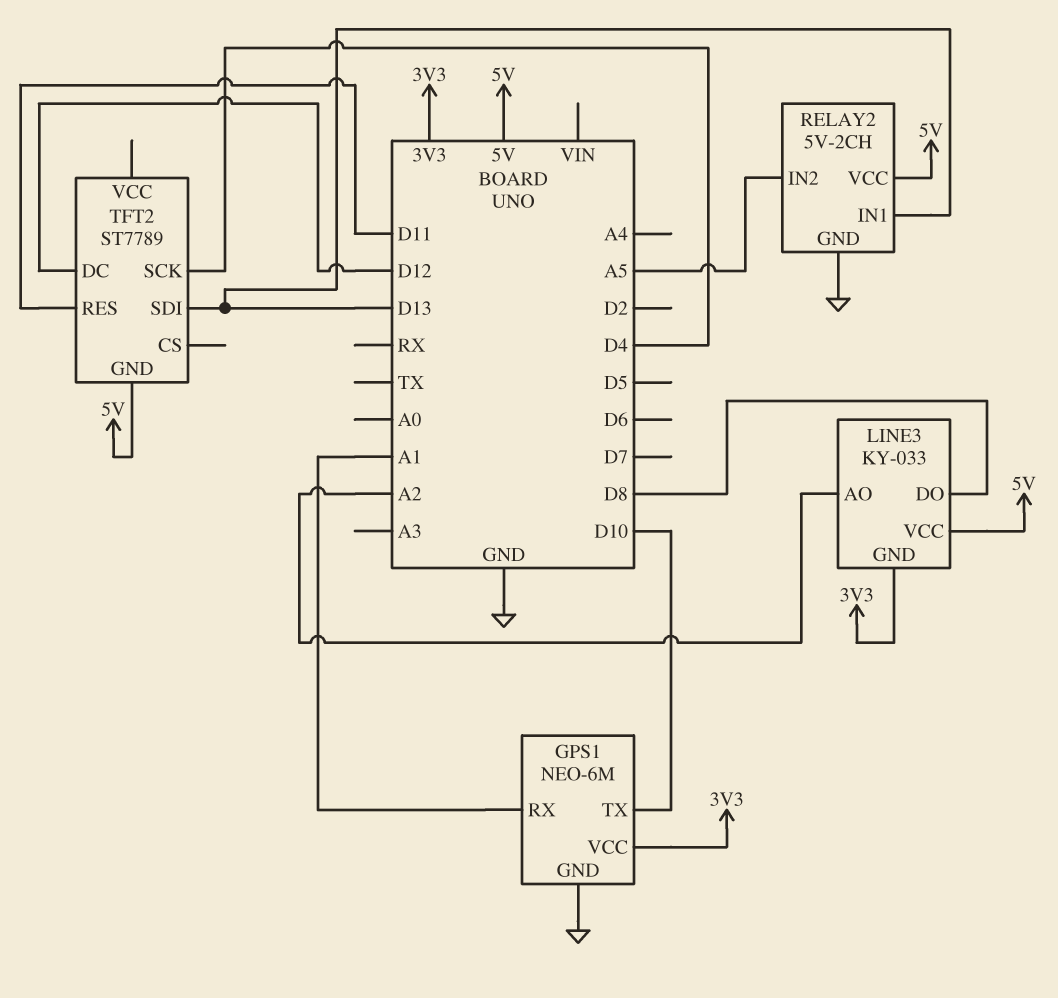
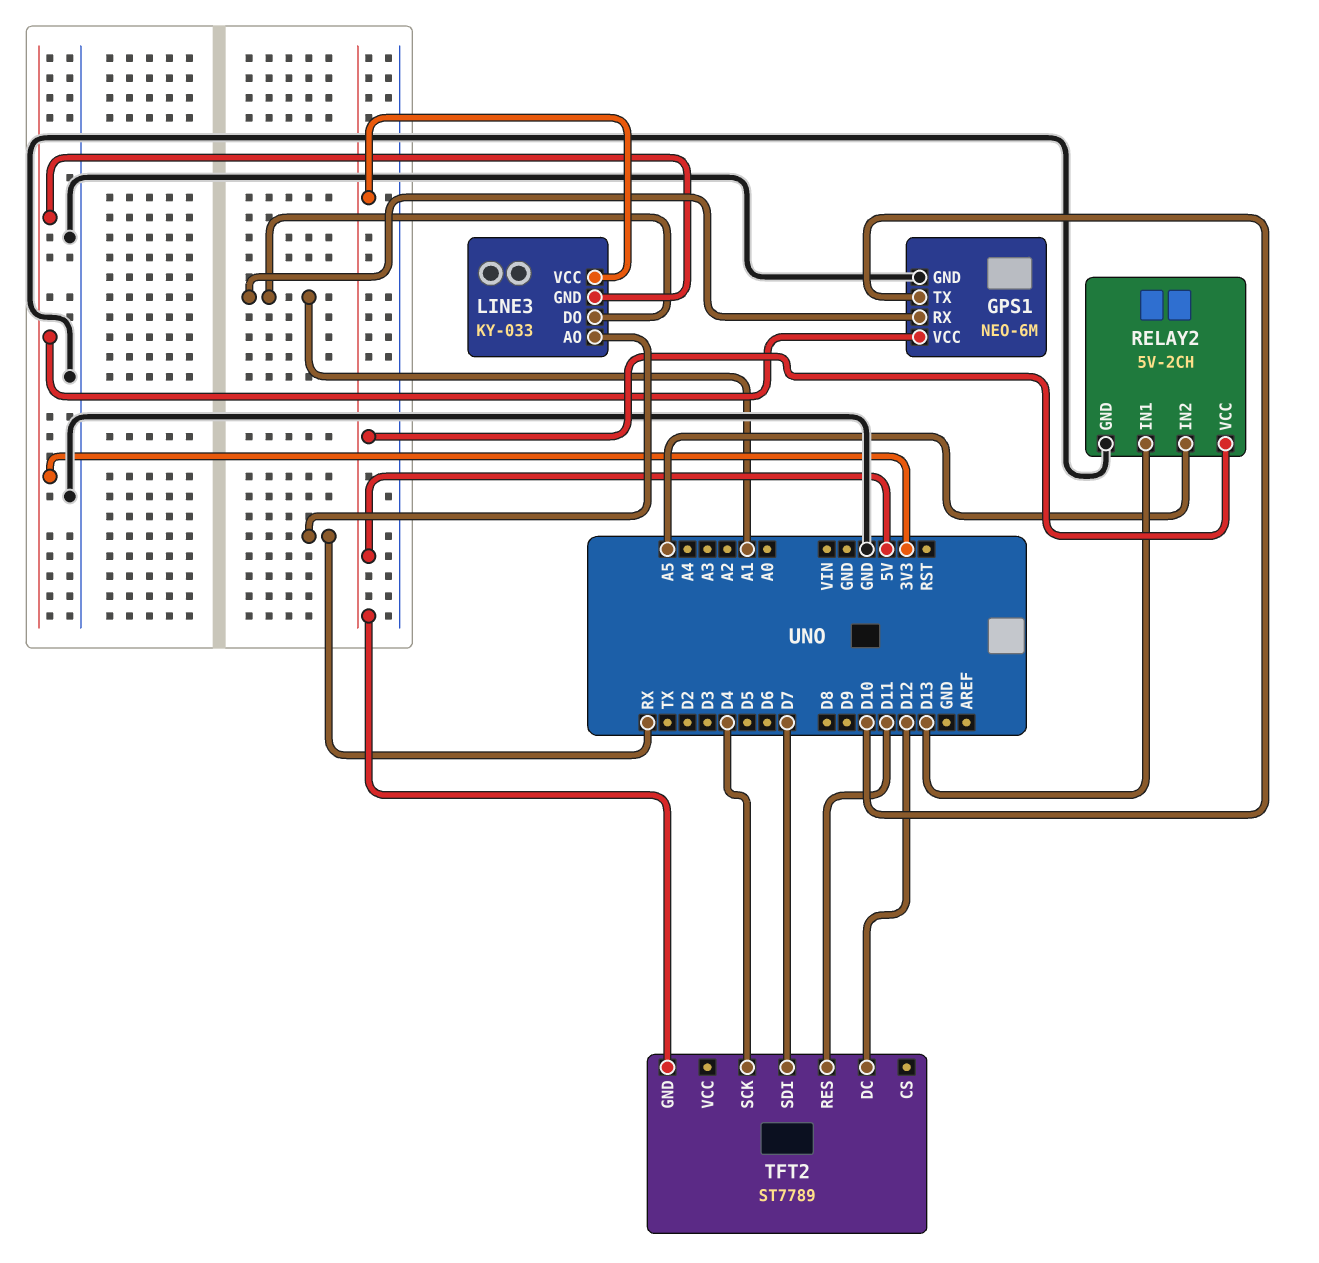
LINE3 pin AO: A2 -> RX
LINE3 pin DO: D8 -> A1
TFT2 pin SDI: D13 -> D7

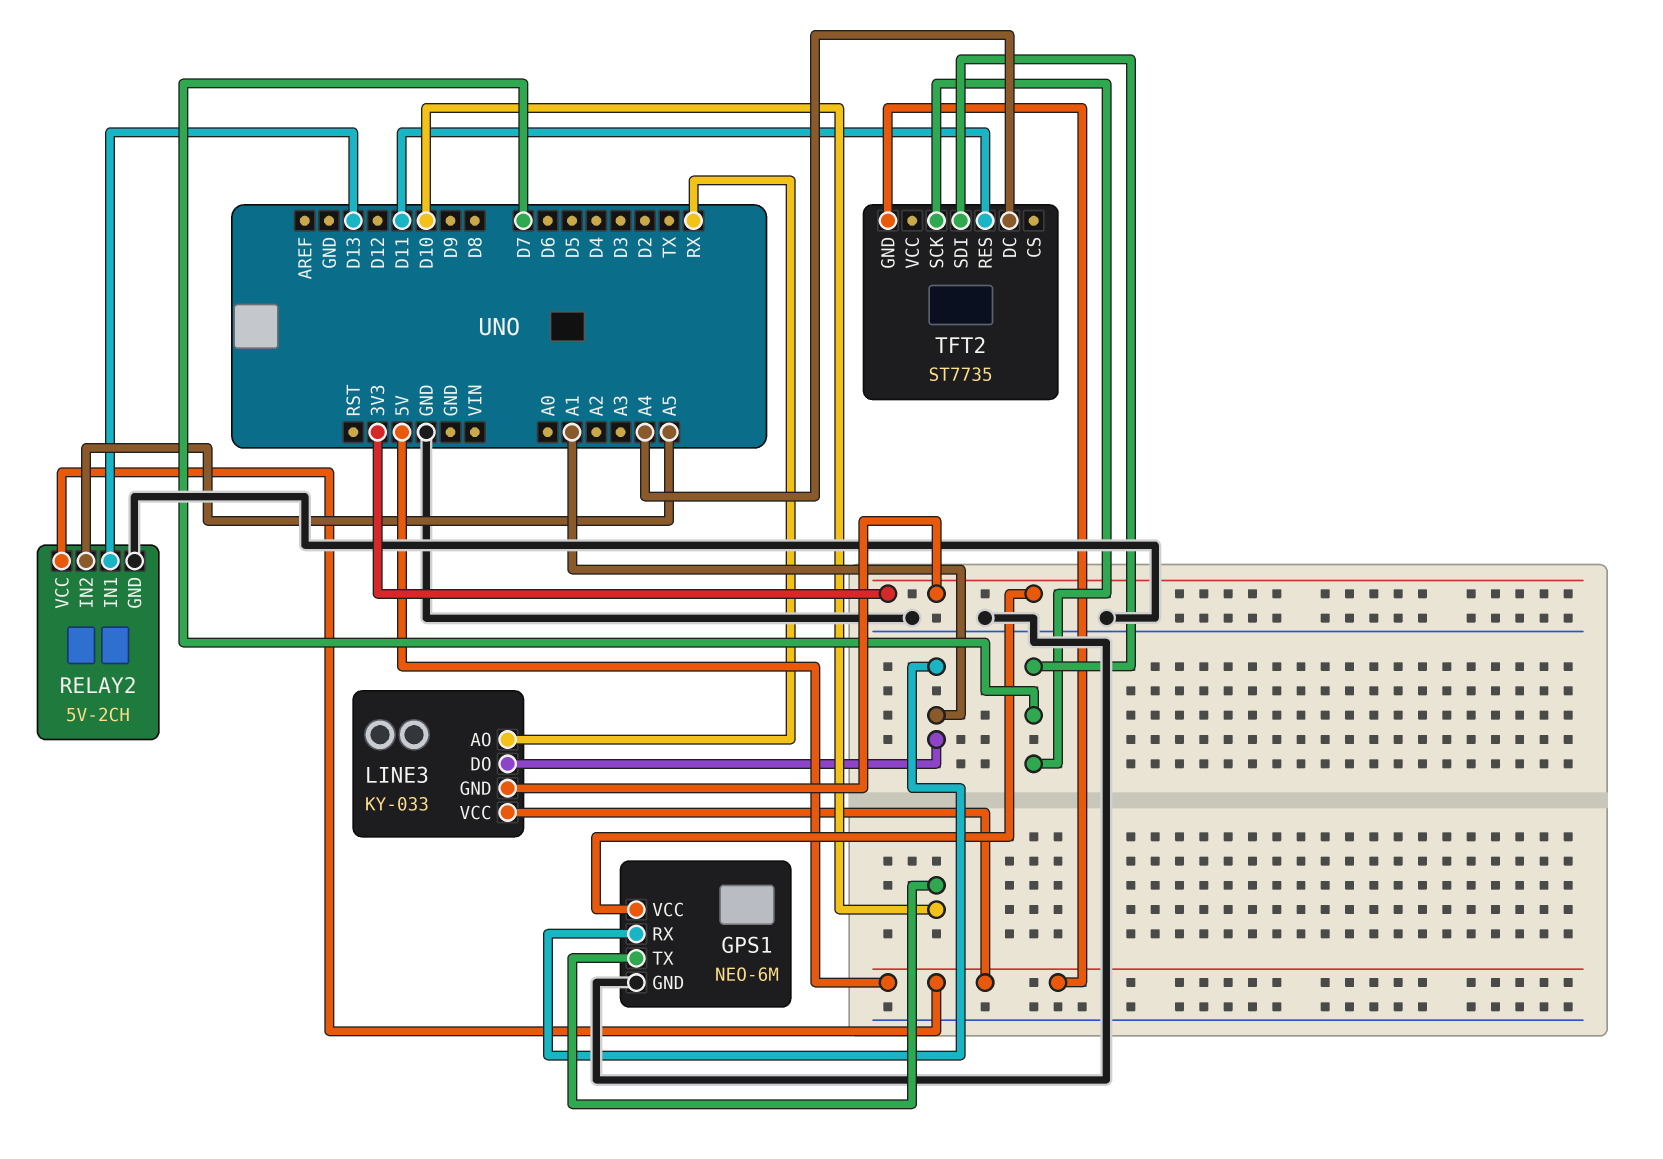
TFT2: ST7789 -> ST7735
TFT2 pin DC: D12 -> A4
TFT2 pin SCK: D4 -> D7

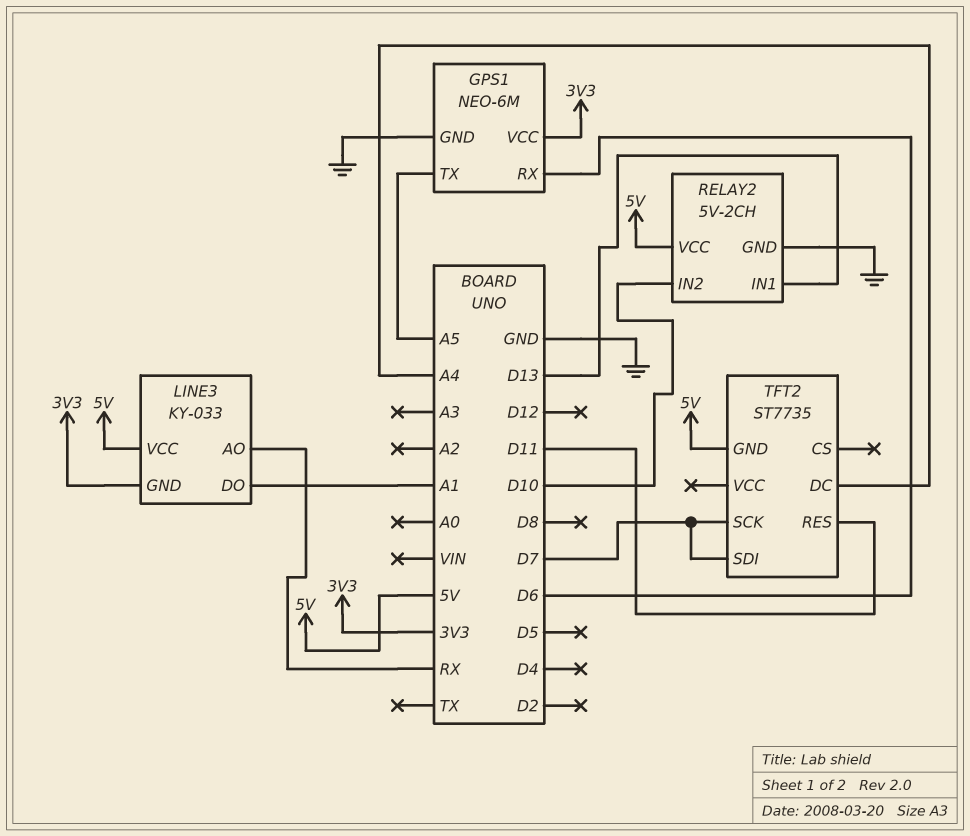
GPS1 pin RX: A1 -> D6
GPS1 pin TX: D10 -> A5
RELAY2 pin IN2: A5 -> D10

